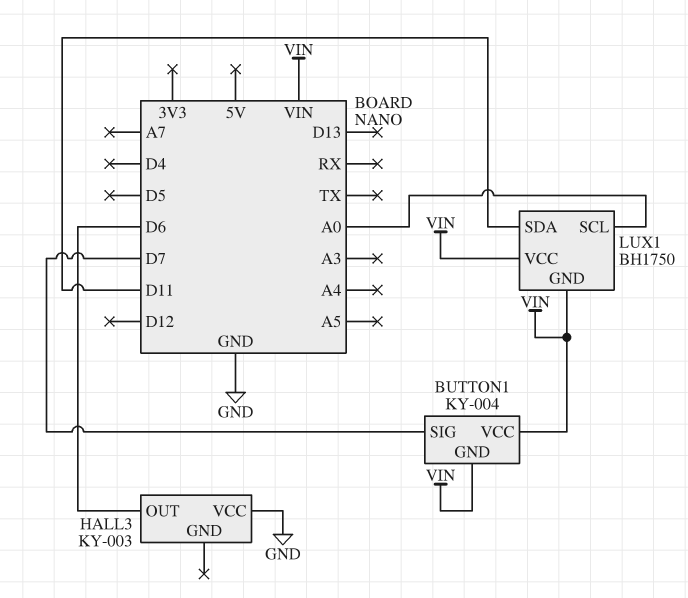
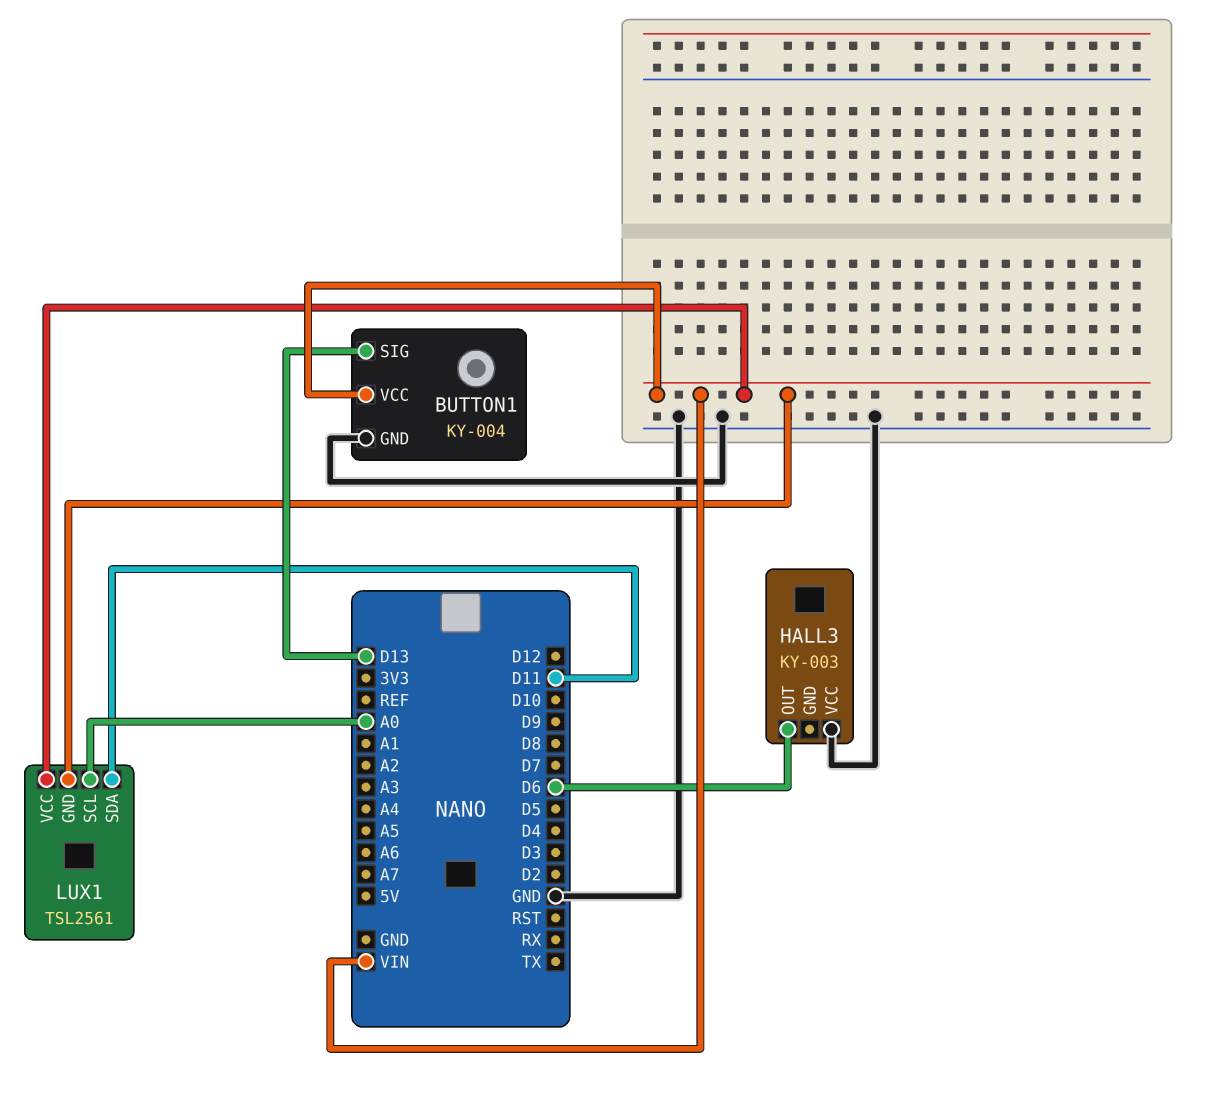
BUTTON1 pin GND: VIN -> GND
BUTTON1 pin SIG: D7 -> D13
LUX1: BH1750 -> TSL2561

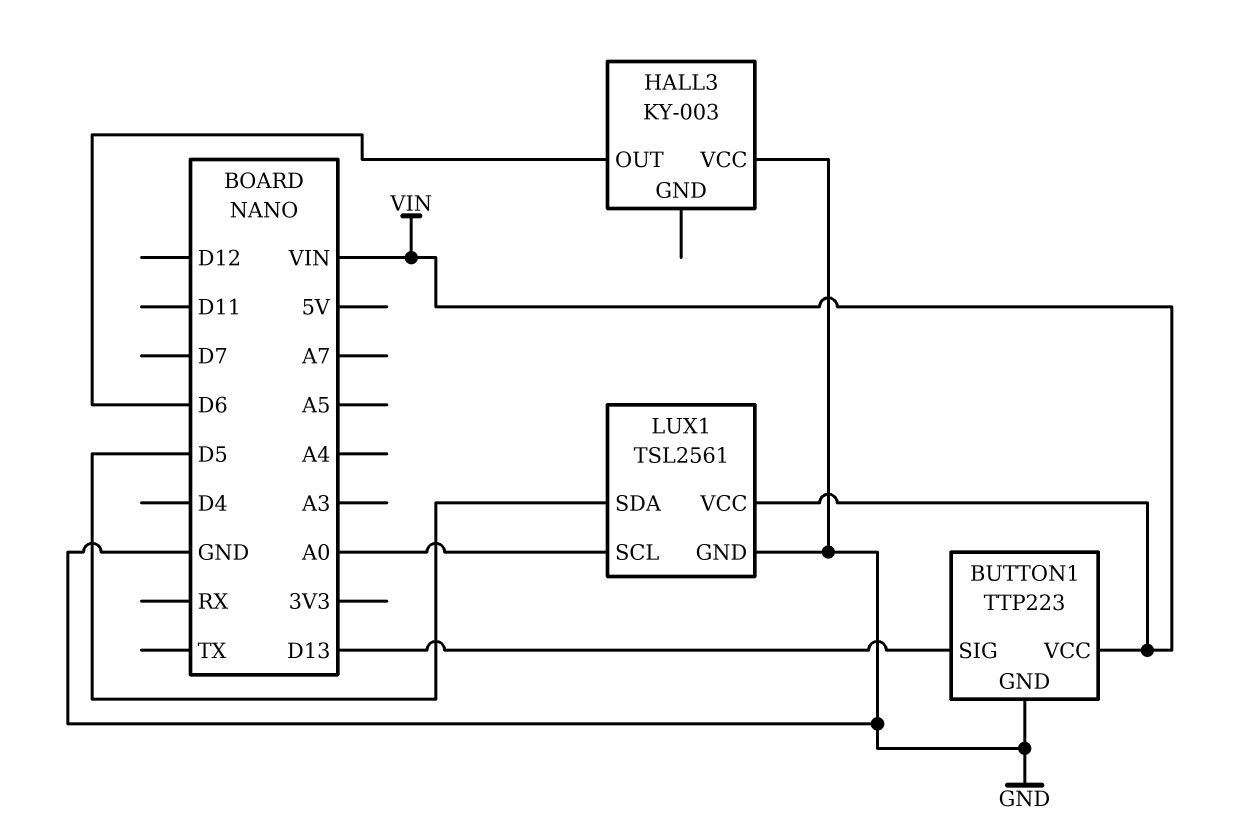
BUTTON1: KY-004 -> TTP223
LUX1 pin GND: VIN -> GND
LUX1 pin SDA: D11 -> D5

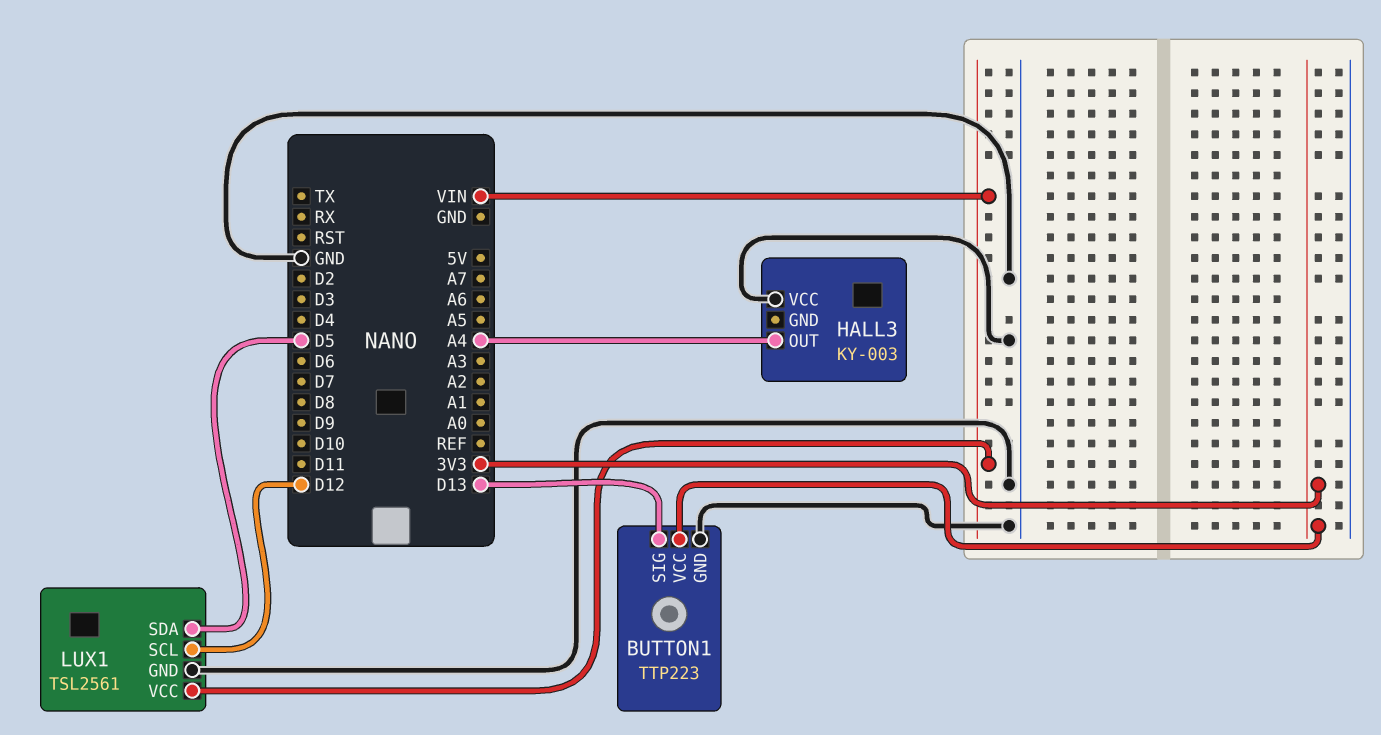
BUTTON1 pin VCC: VIN -> 3V3
HALL3 pin OUT: D6 -> A4
LUX1 pin SCL: A0 -> D12

